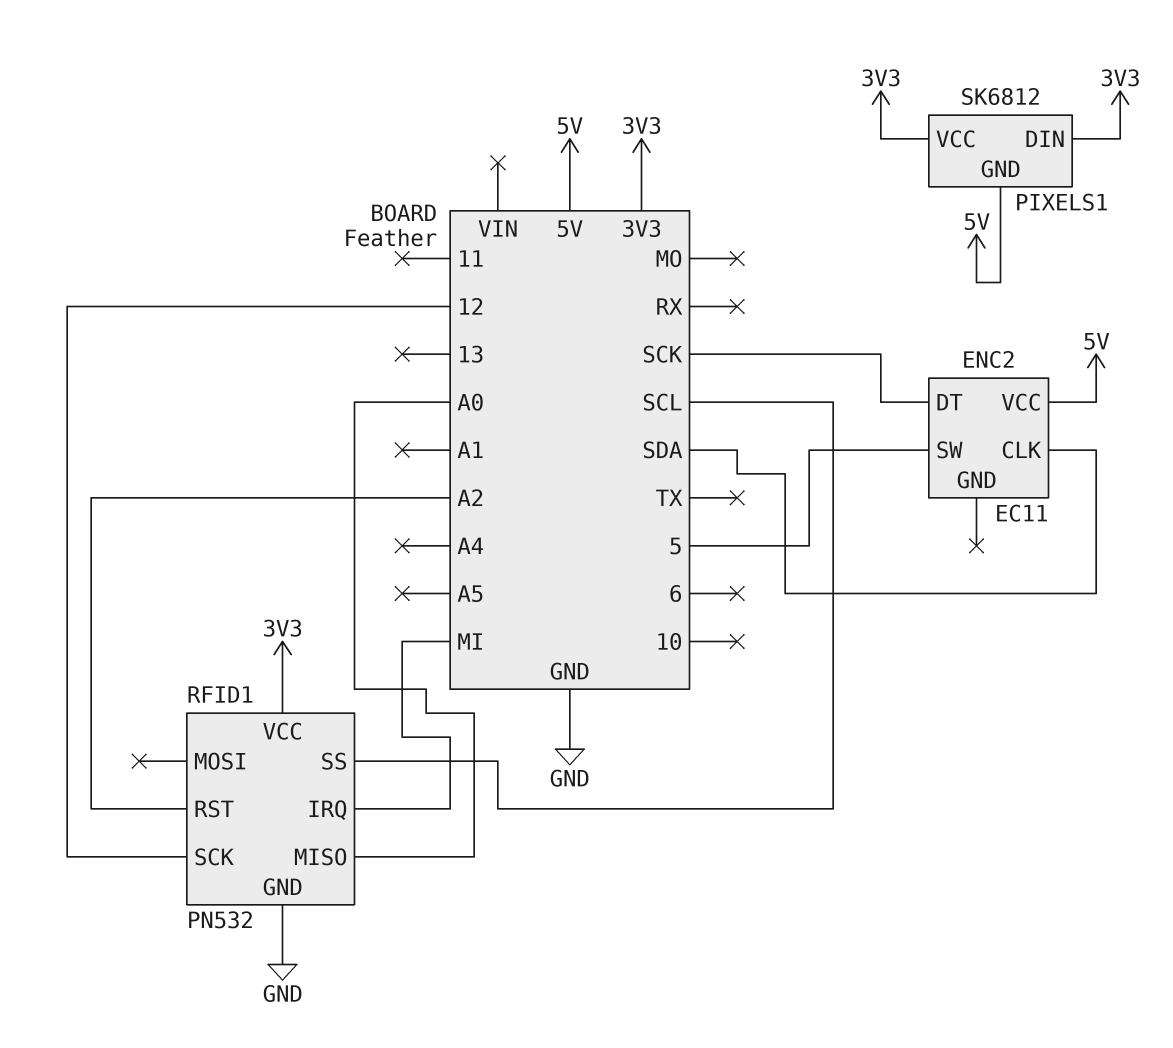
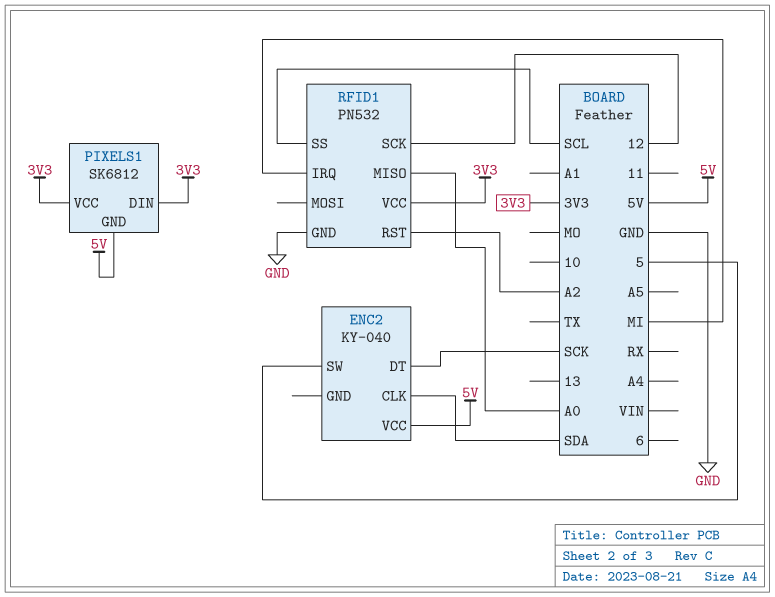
ENC2: EC11 -> KY-040

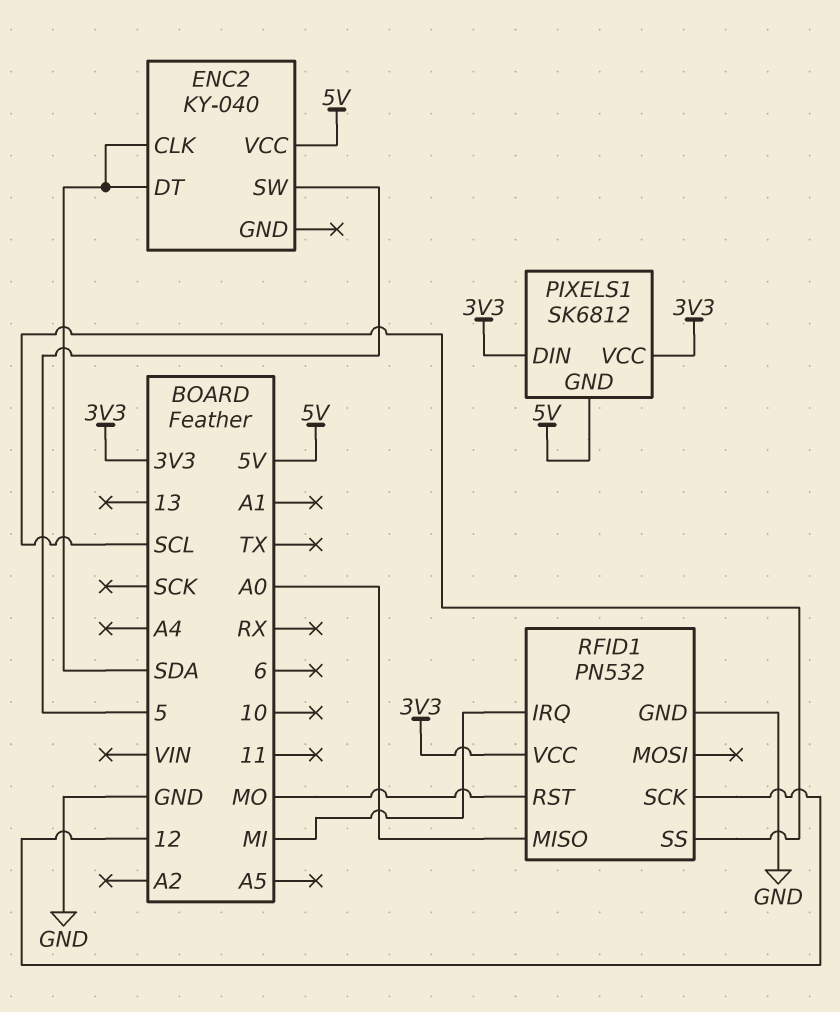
ENC2 pin DT: SCK -> SDA
RFID1 pin RST: A2 -> MO

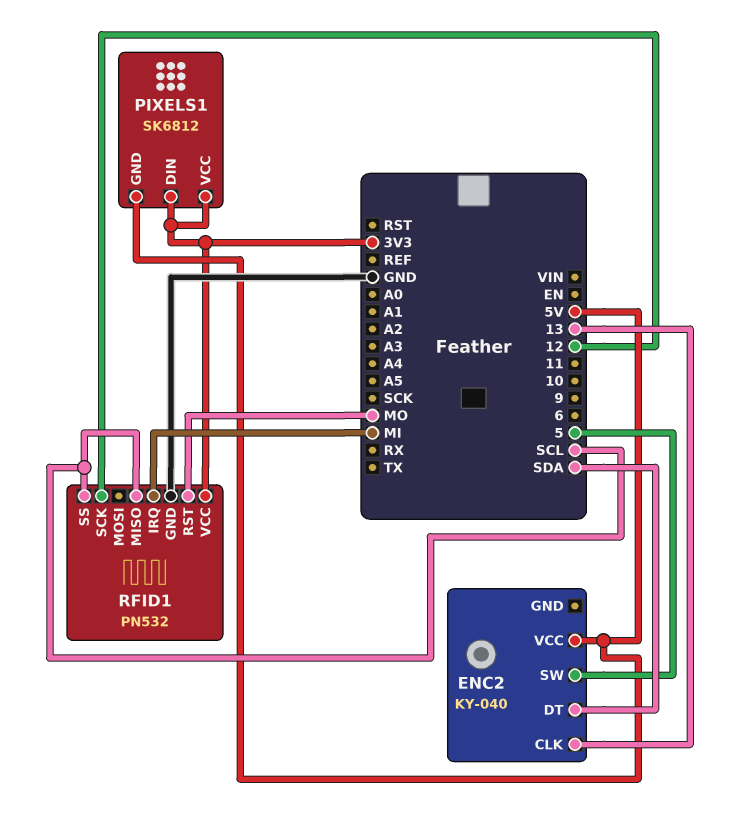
ENC2 pin CLK: SDA -> 13
RFID1 pin MISO: A0 -> SCL

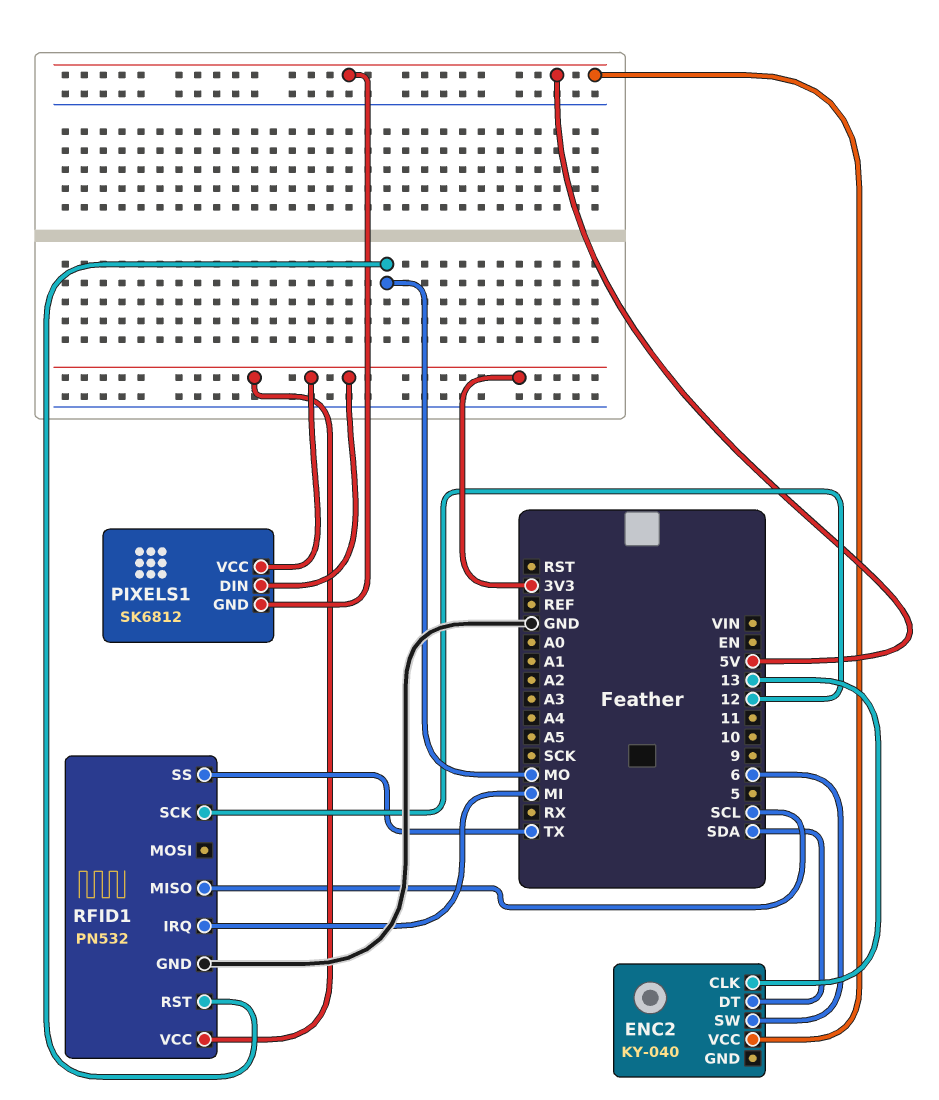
ENC2 pin SW: 5 -> 6
RFID1 pin SS: SCL -> TX

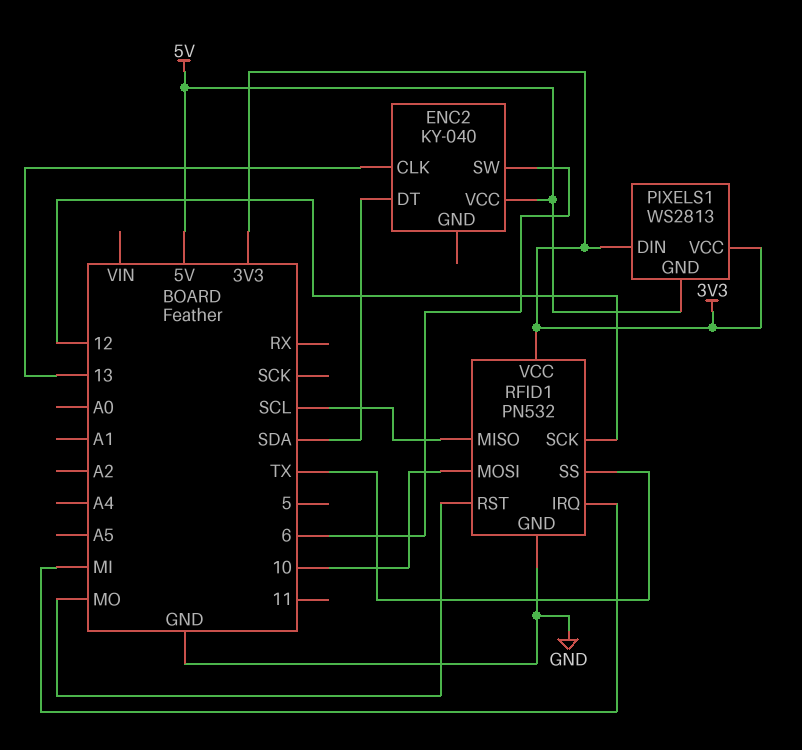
PIXELS1: SK6812 -> WS2813
RFID1 pin MOSI: none -> 10

